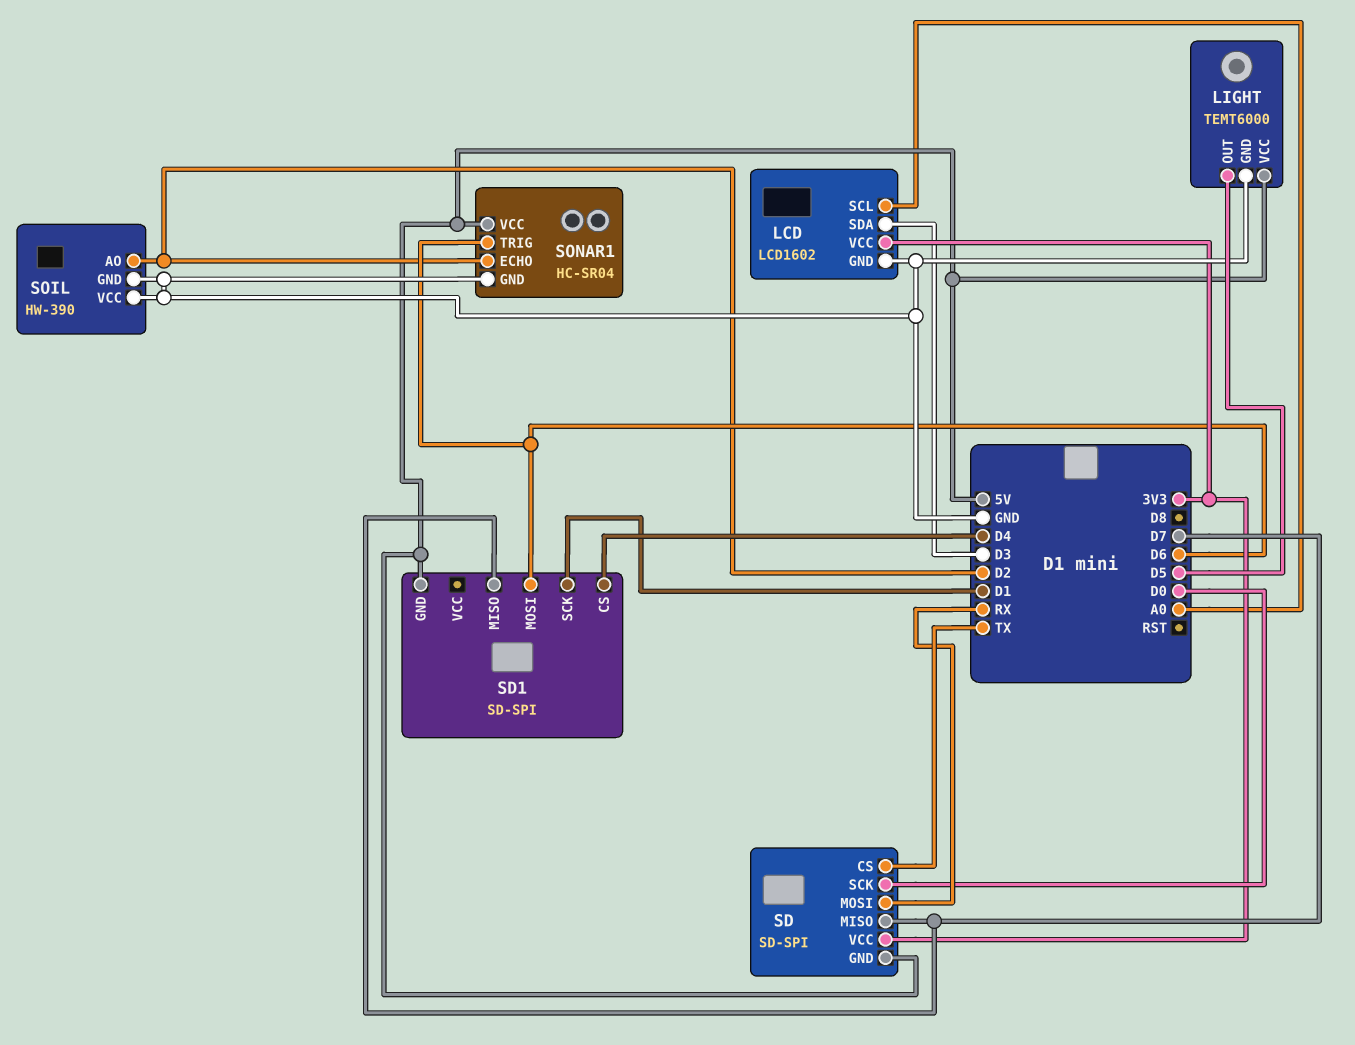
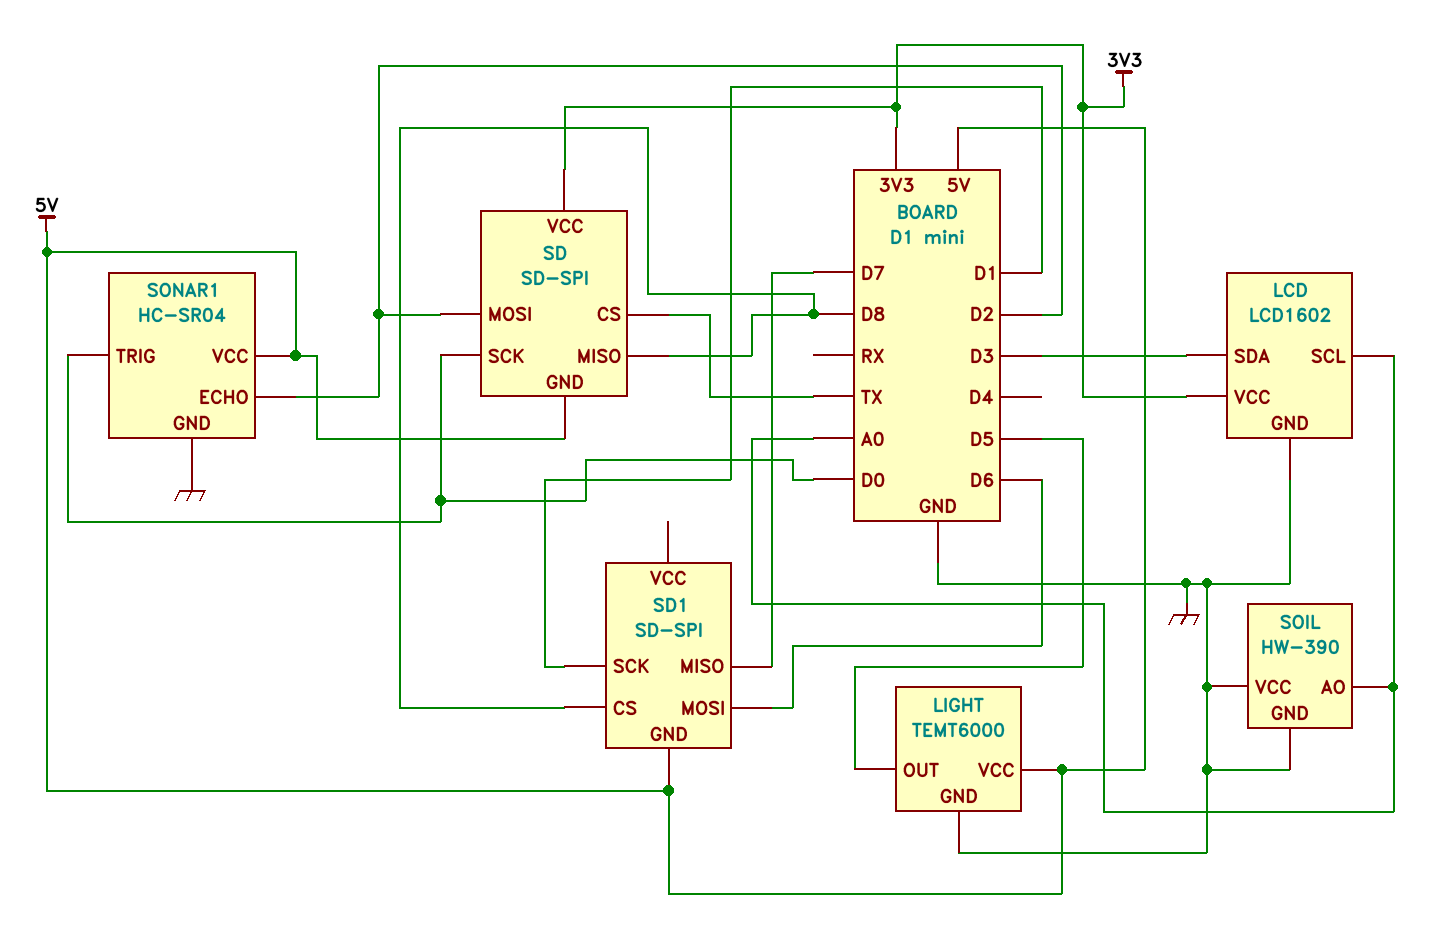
SD pin MISO: D7 -> D8
SD pin MOSI: RX -> D2
SD1 pin CS: D4 -> D8
SOIL pin AO: D2 -> A0
SONAR1 pin TRIG: D6 -> D0

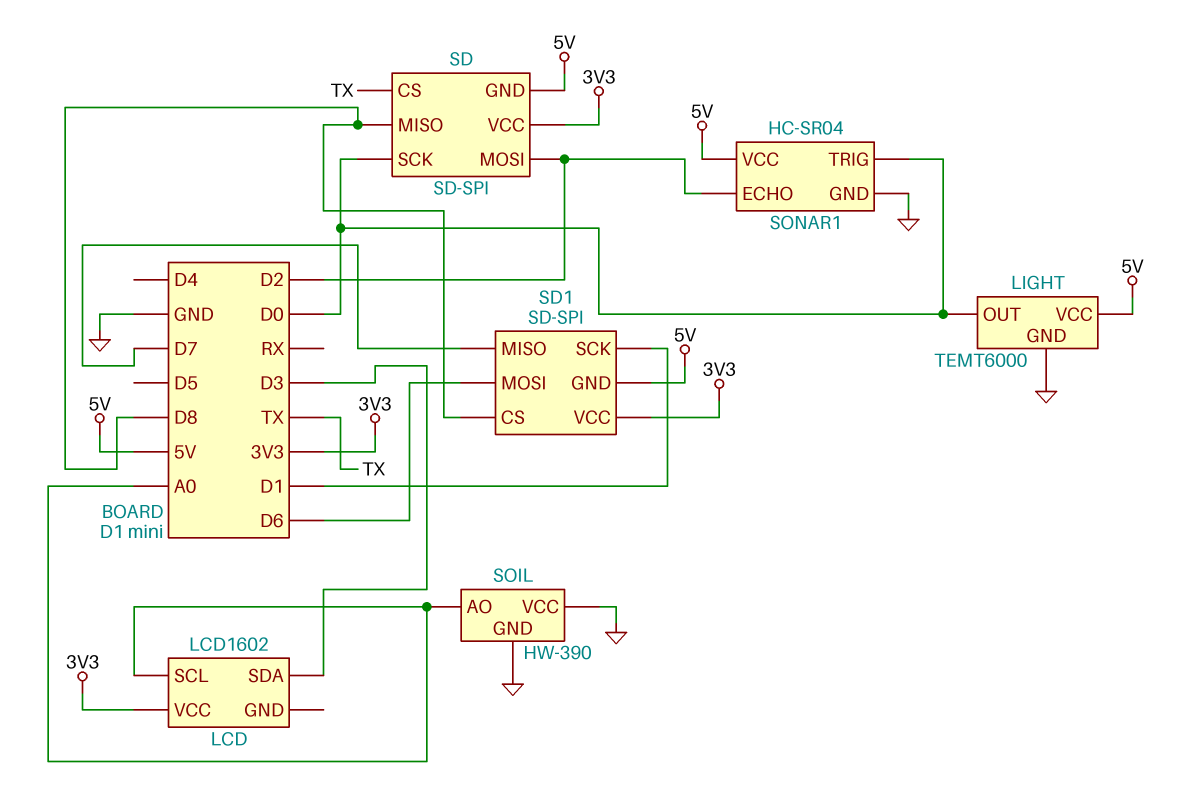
LCD pin GND: GND -> none
LIGHT pin OUT: D5 -> D0
SD1 pin VCC: none -> 3V3

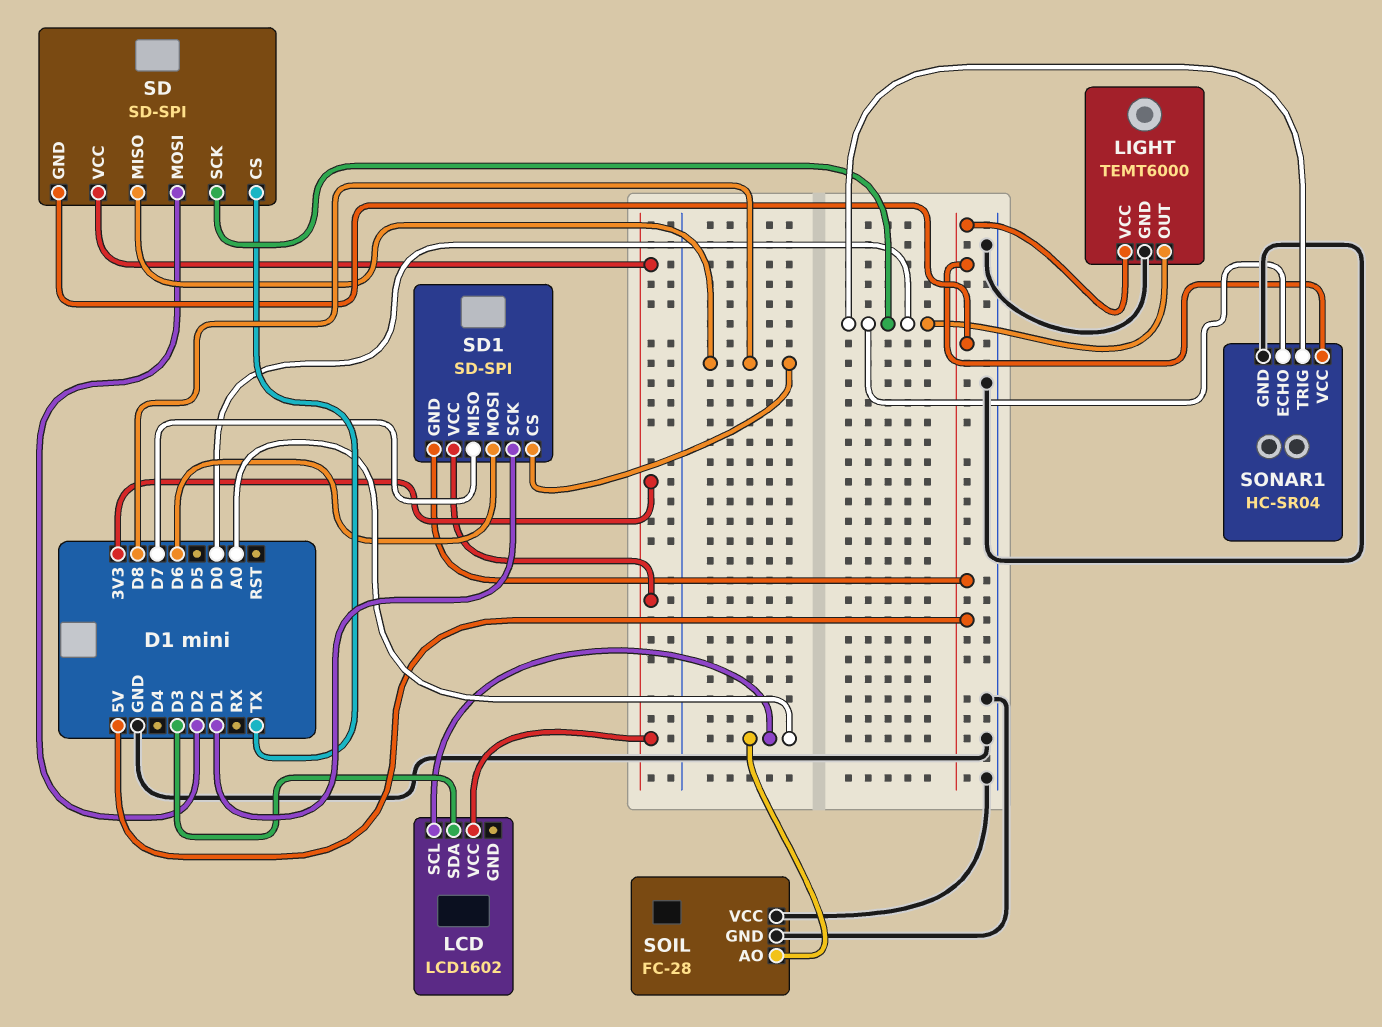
SOIL: HW-390 -> FC-28
SONAR1 pin ECHO: D2 -> D0

